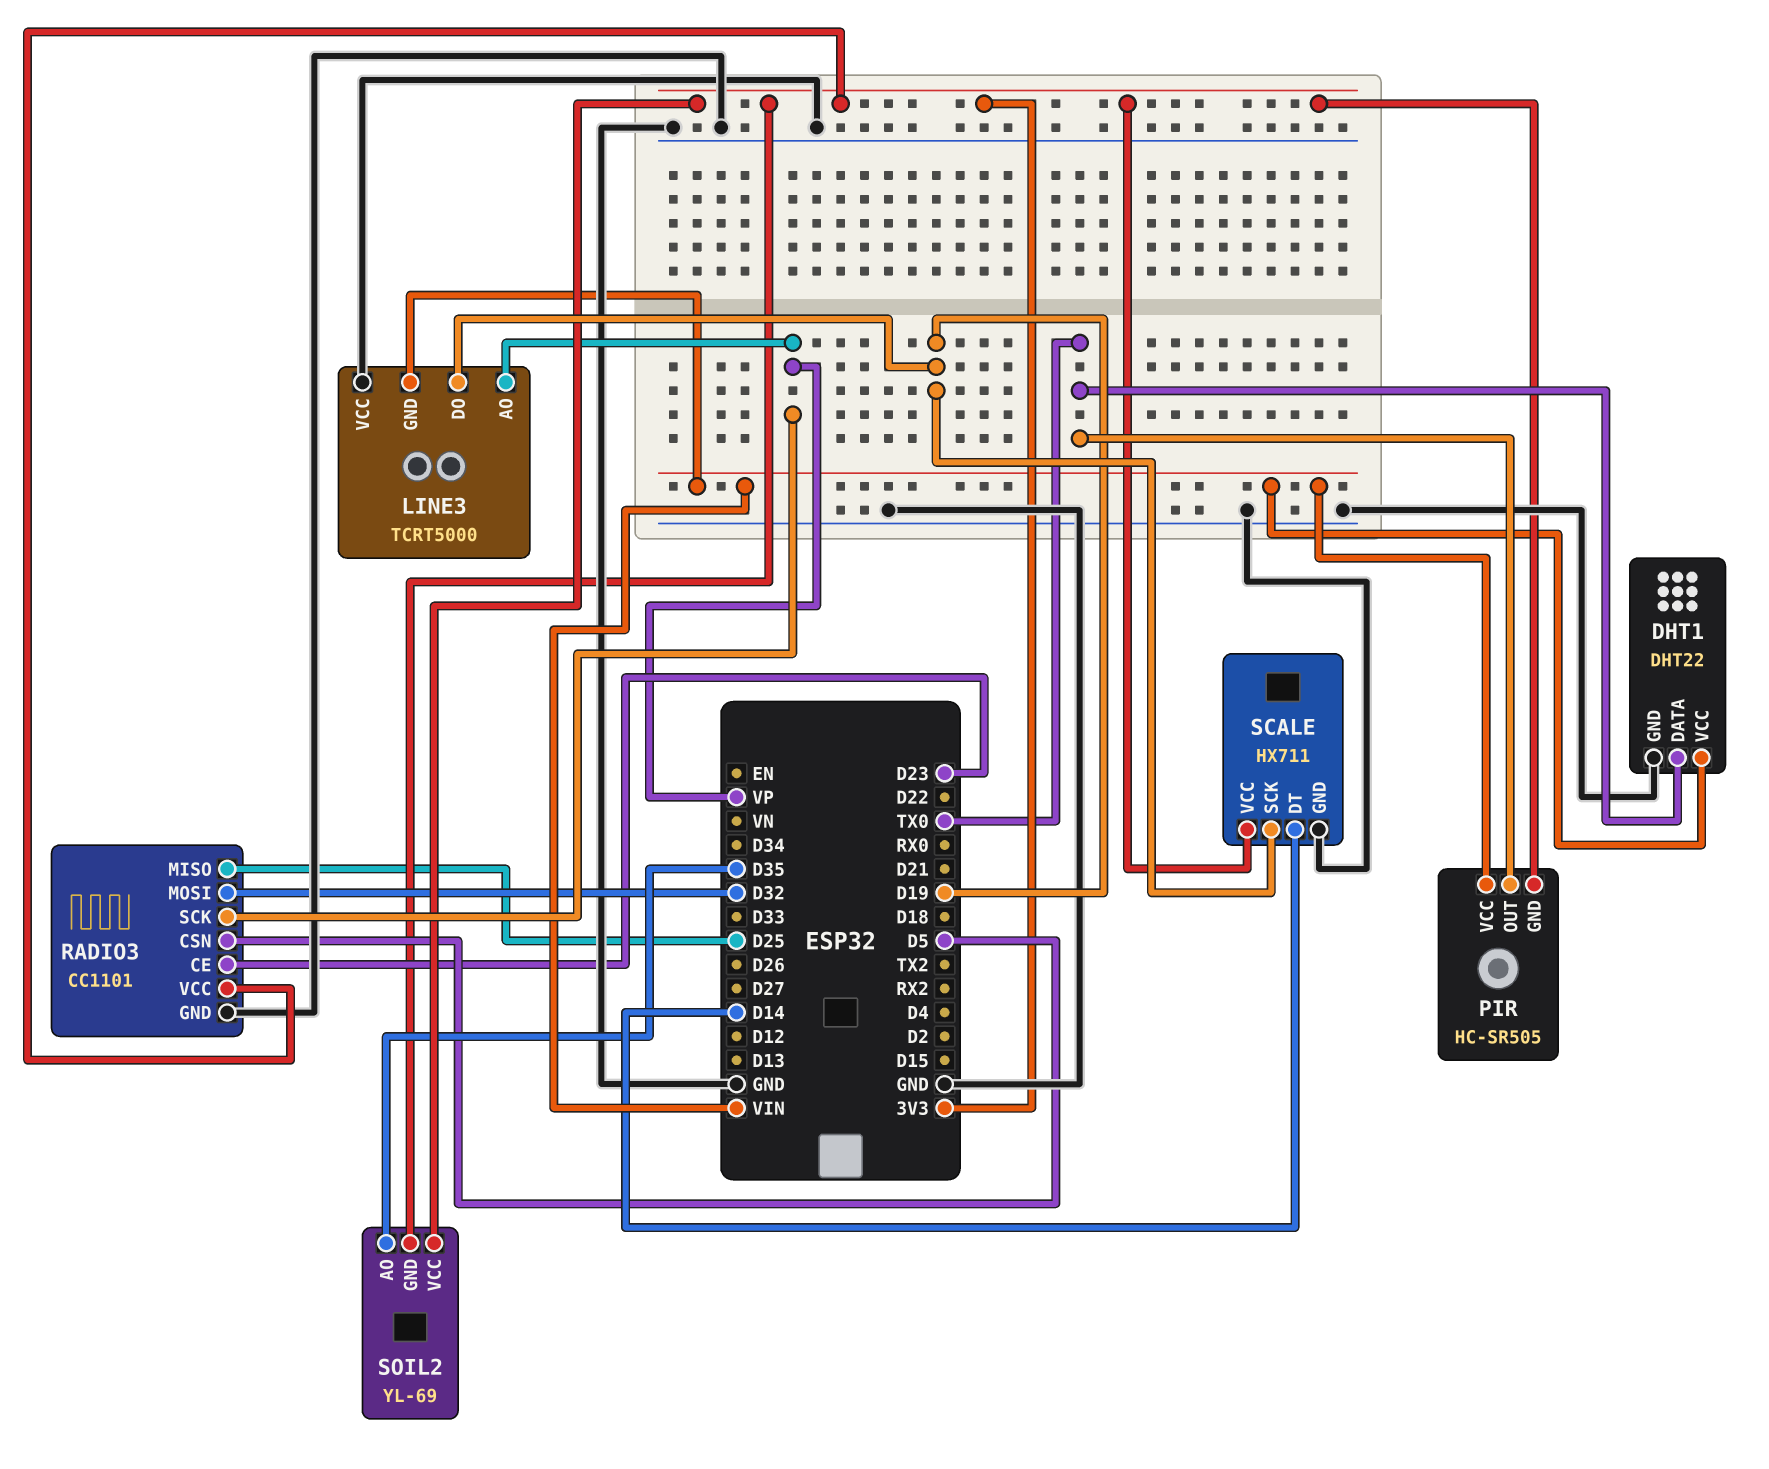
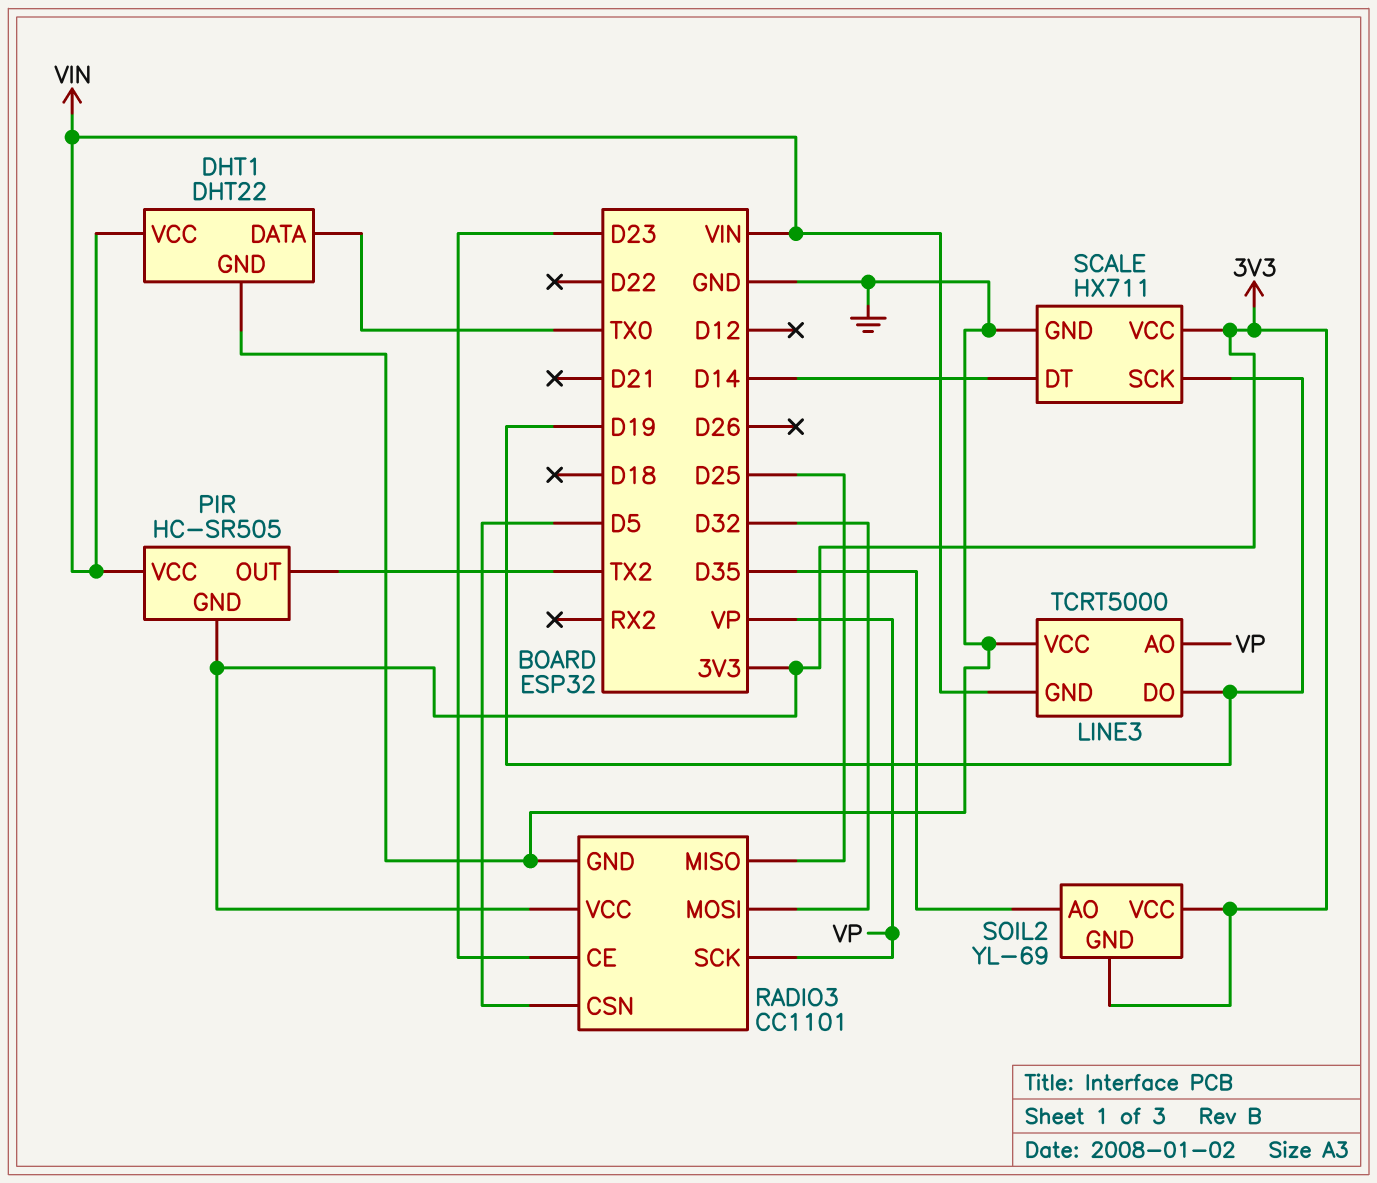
PIR pin OUT: TX0 -> TX2

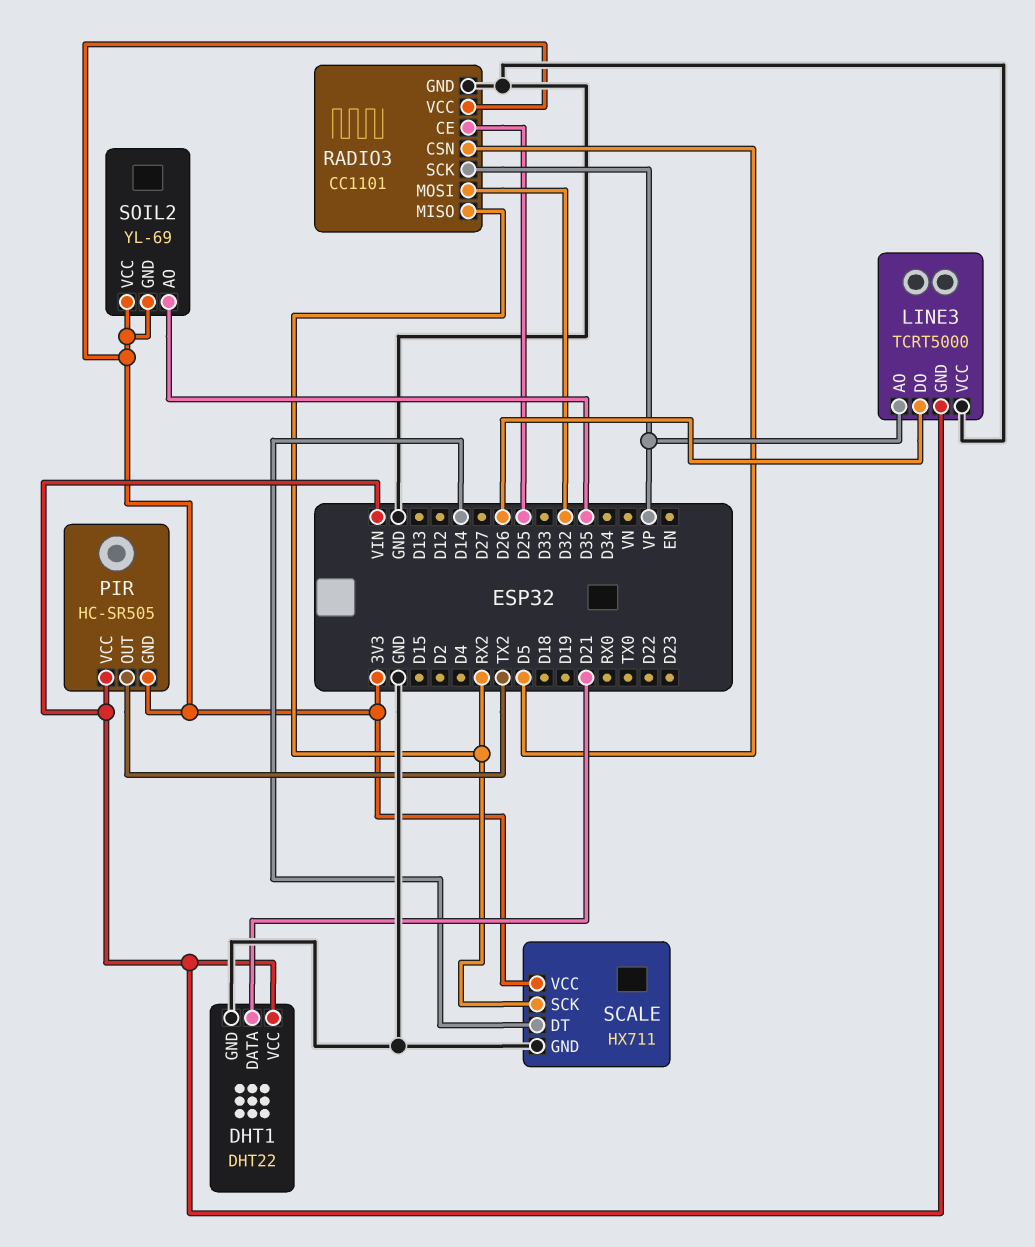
DHT1 pin DATA: TX0 -> D21
LINE3 pin DO: D19 -> D26
RADIO3 pin CE: D23 -> D25
RADIO3 pin MISO: D25 -> RX2
SCALE pin SCK: D19 -> RX2

